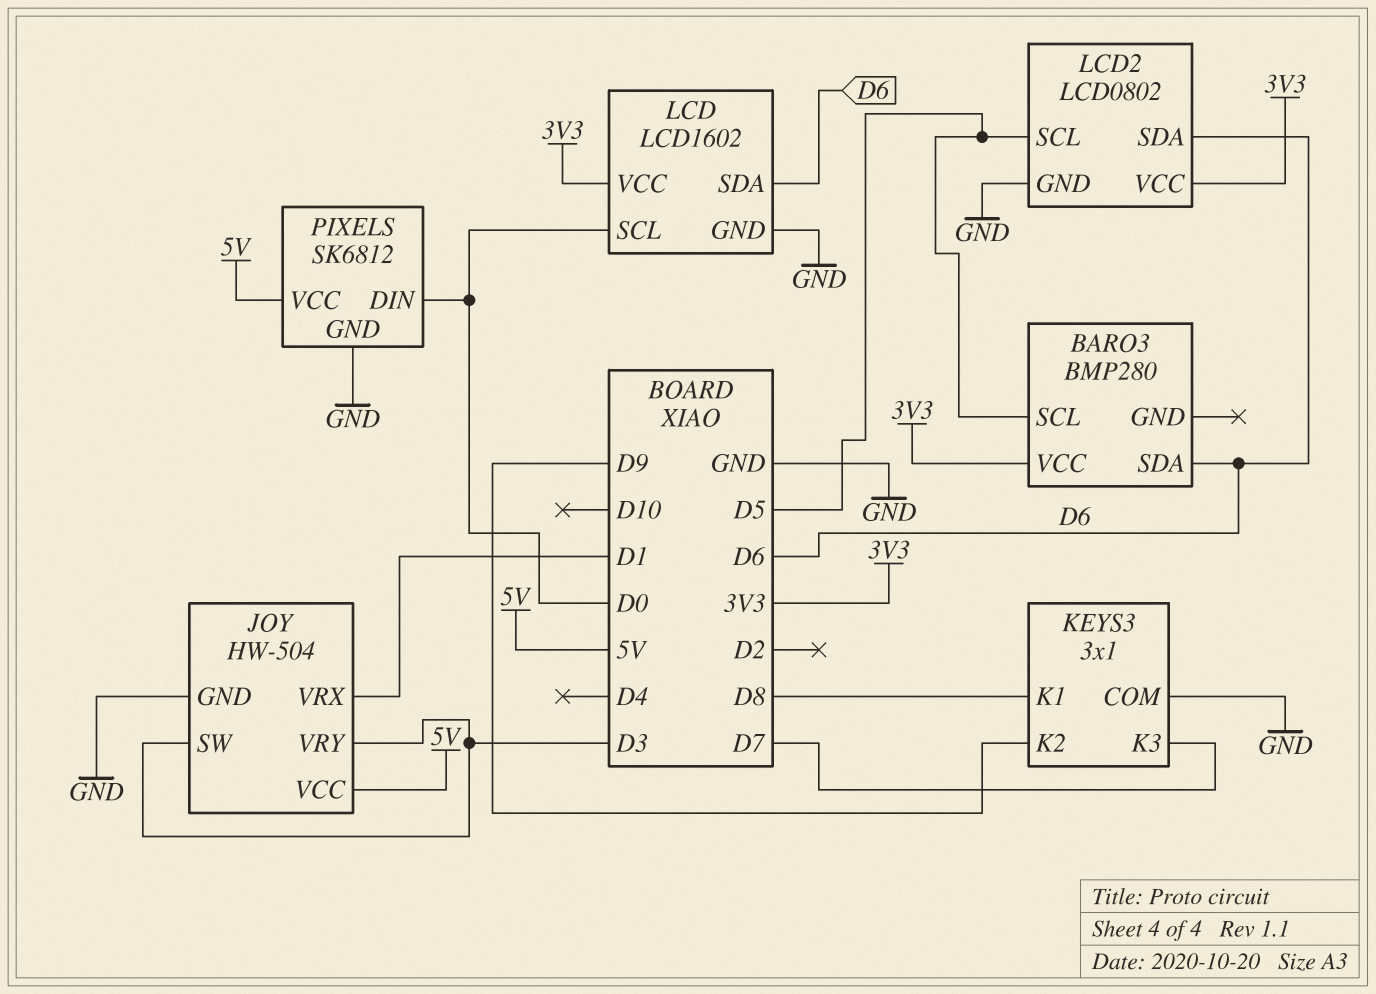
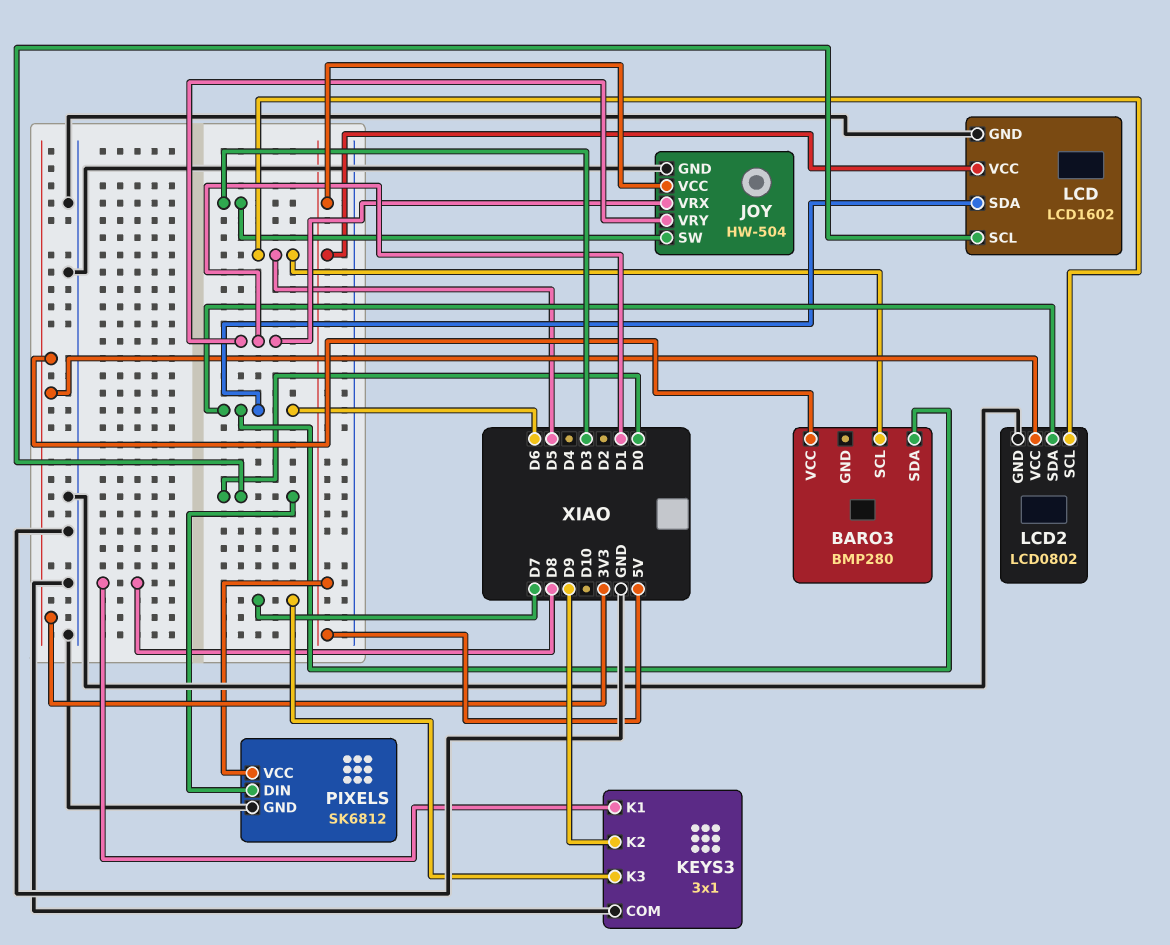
JOY pin VRY: D3 -> D1
LCD pin VCC: 3V3 -> 5V

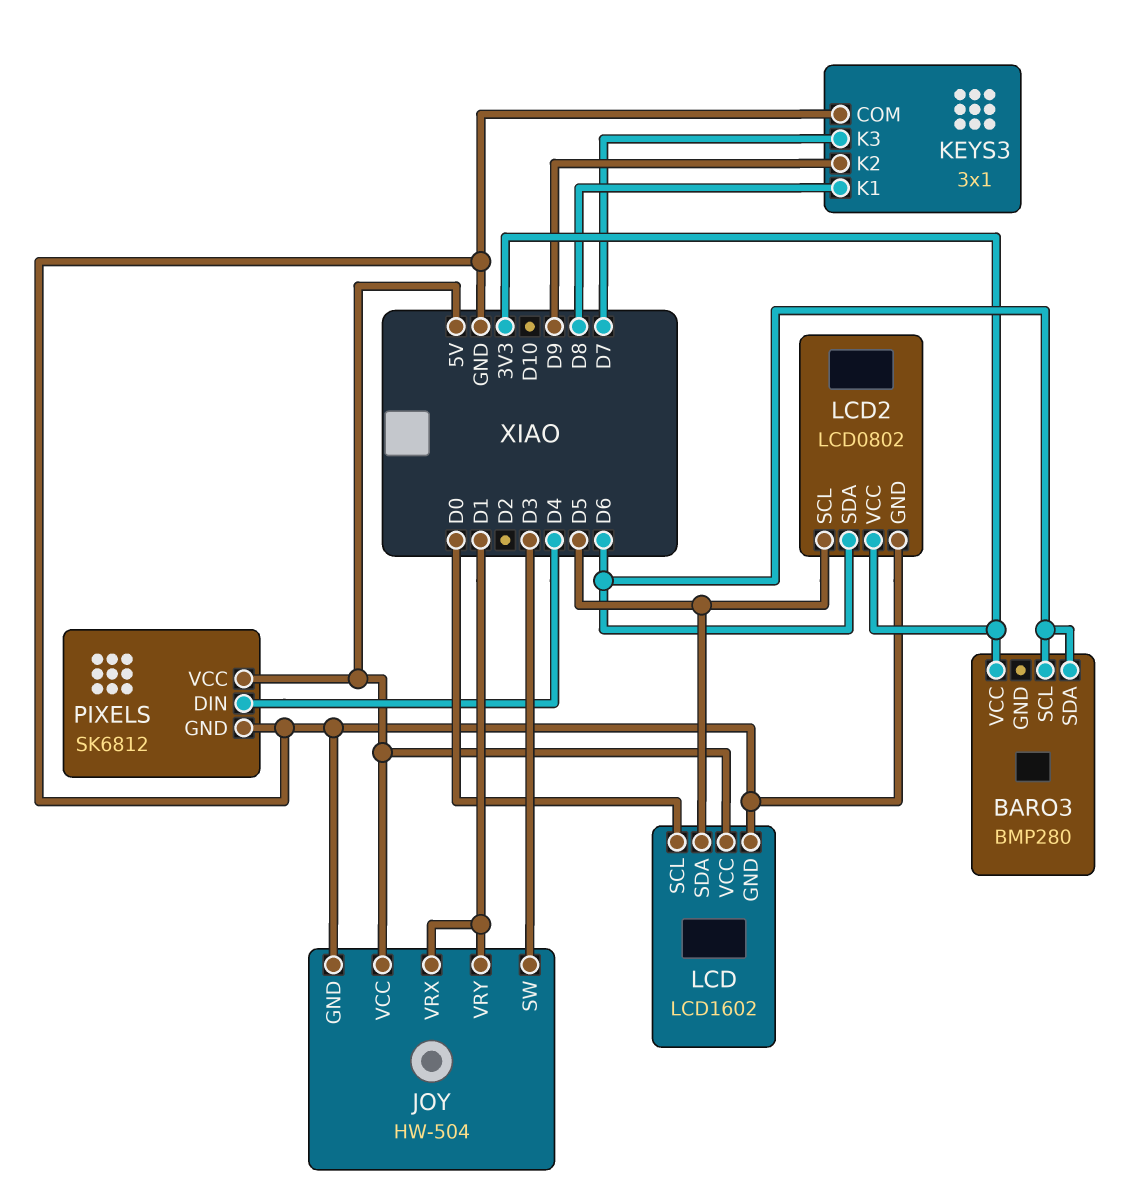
BARO3 pin SCL: D5 -> D6
LCD pin SDA: D6 -> D5
PIXELS pin DIN: D0 -> D4

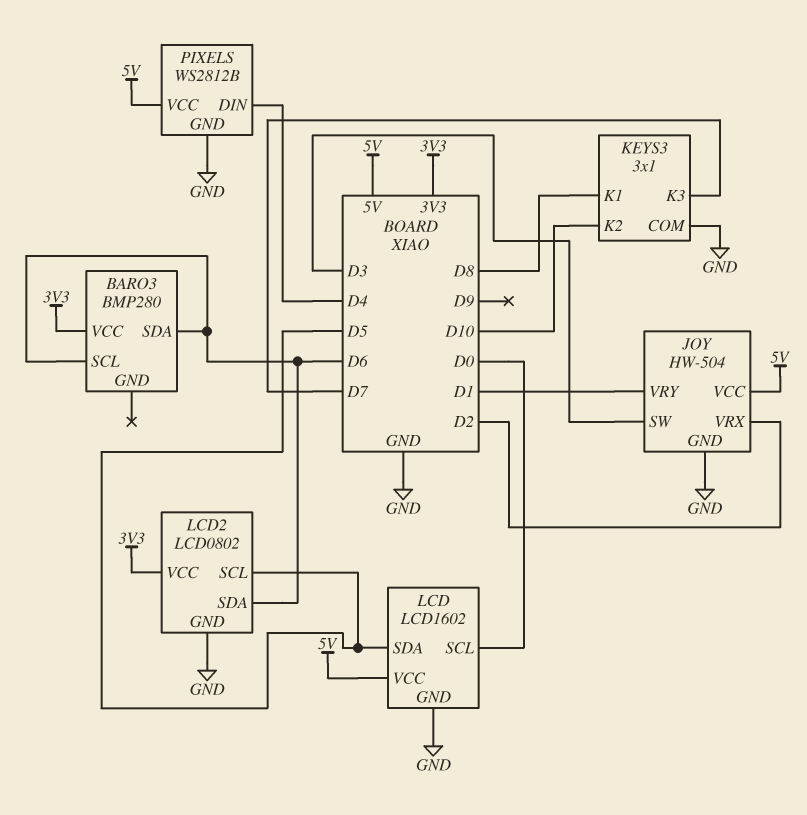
JOY pin VRX: D1 -> D2
KEYS3 pin K2: D9 -> D10
PIXELS: SK6812 -> WS2812B

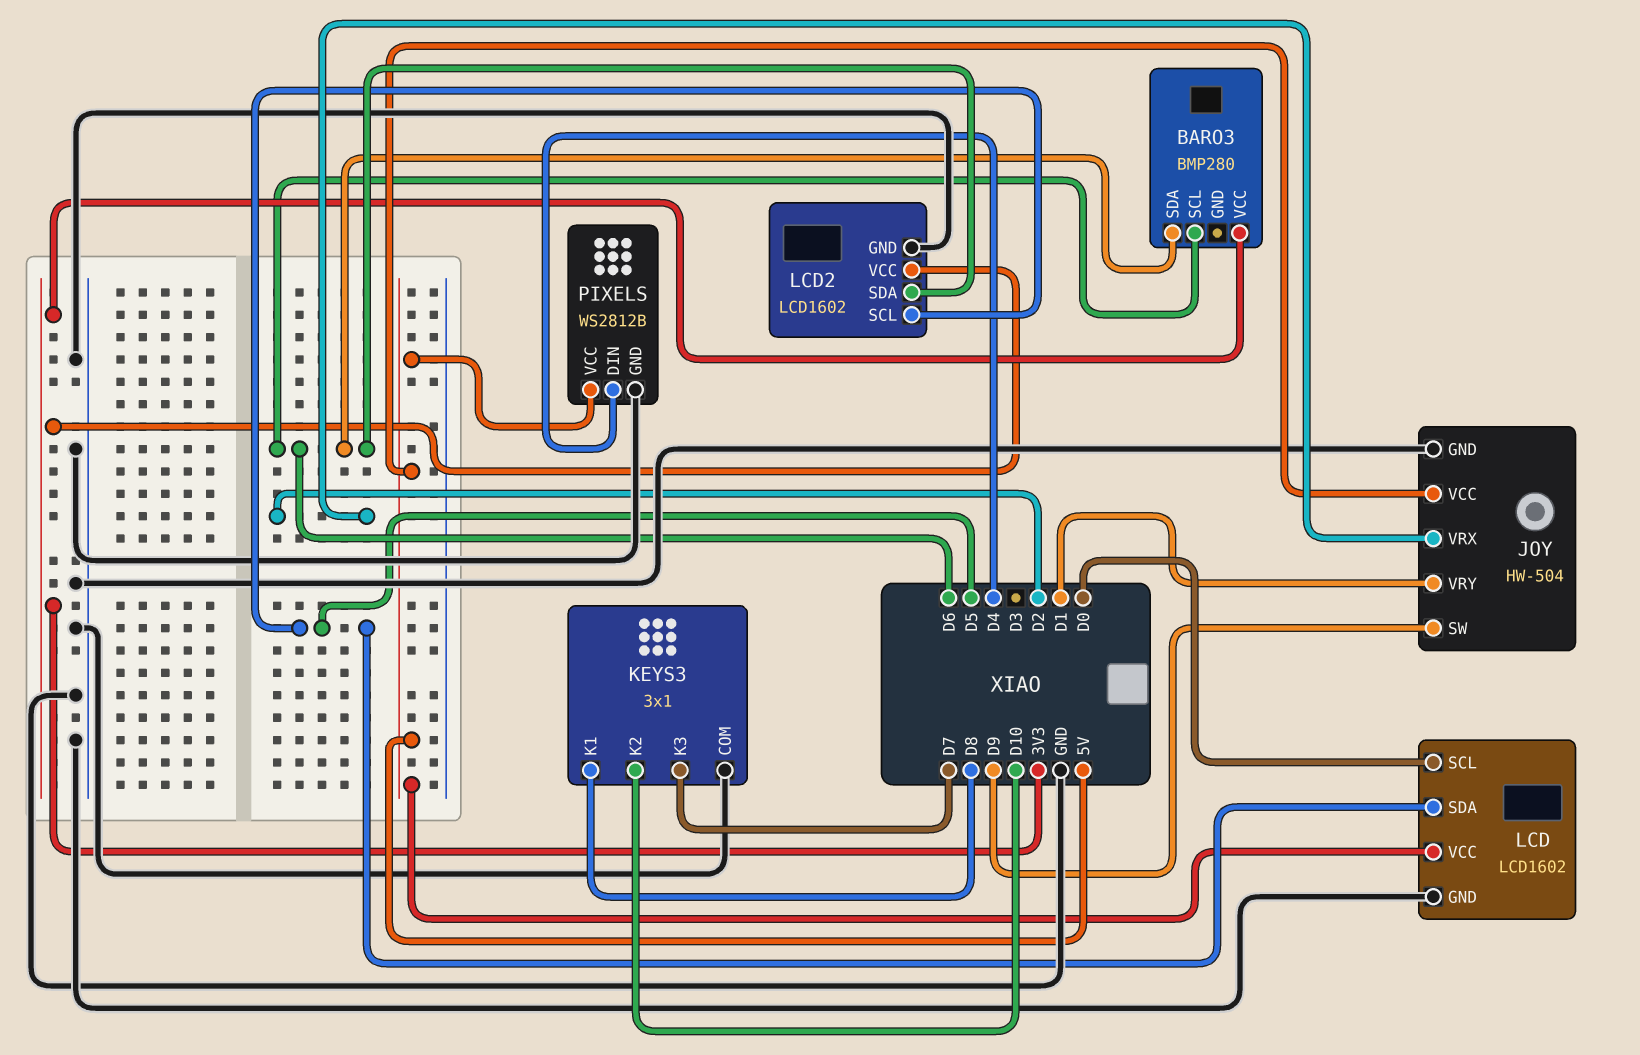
JOY pin SW: D3 -> D9
LCD2: LCD0802 -> LCD1602

